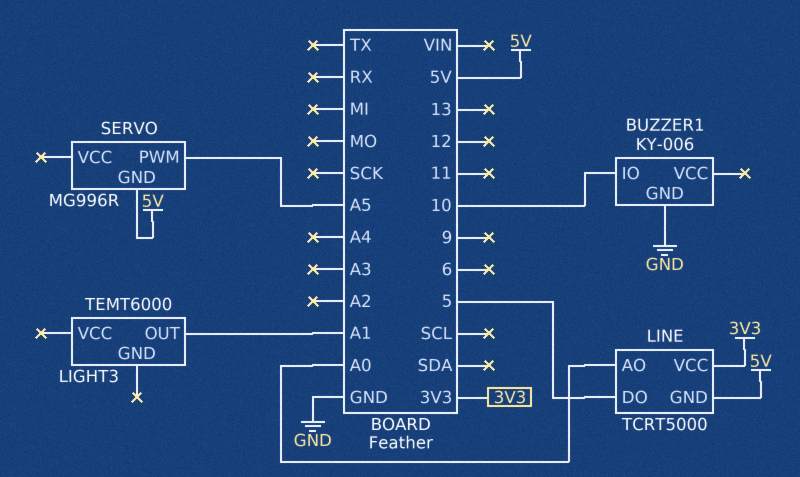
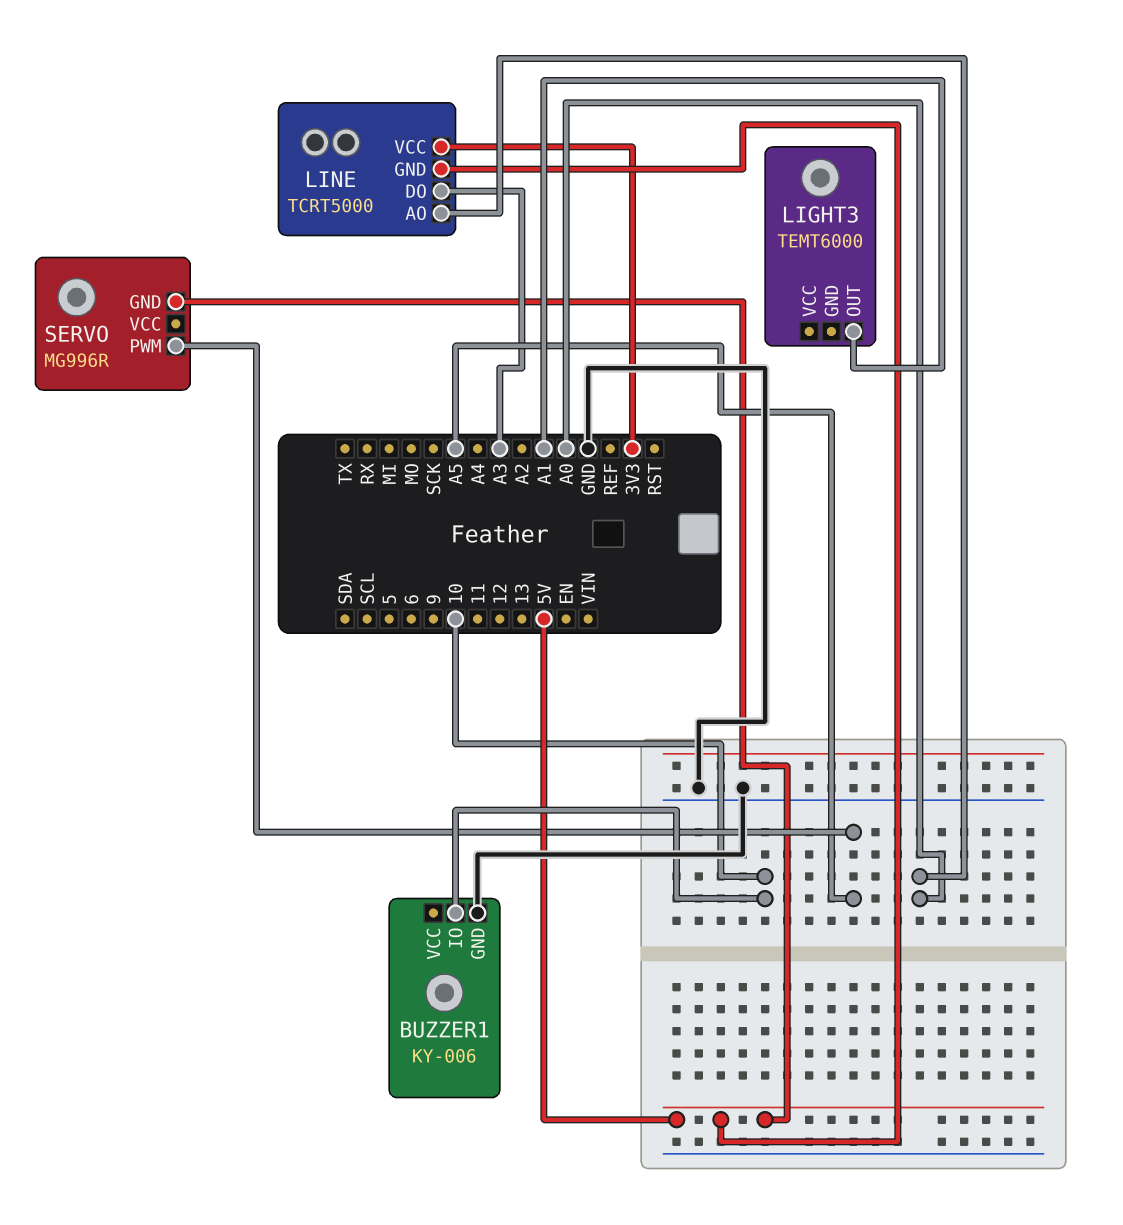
LINE pin DO: 5 -> A3

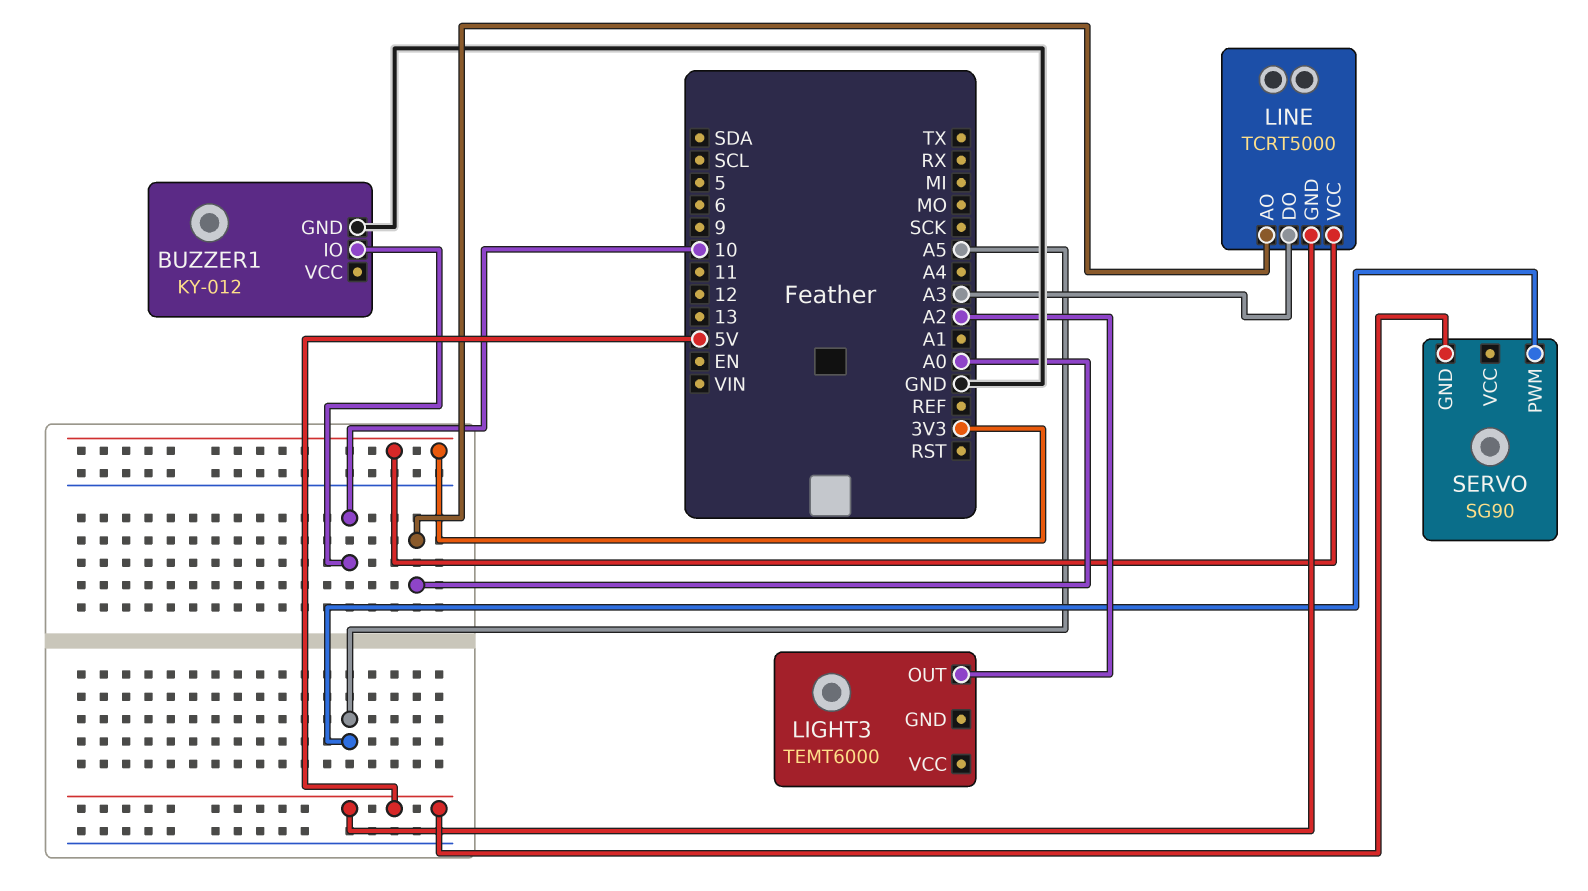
BUZZER1: KY-006 -> KY-012
LIGHT3 pin OUT: A1 -> A2
SERVO: MG996R -> SG90

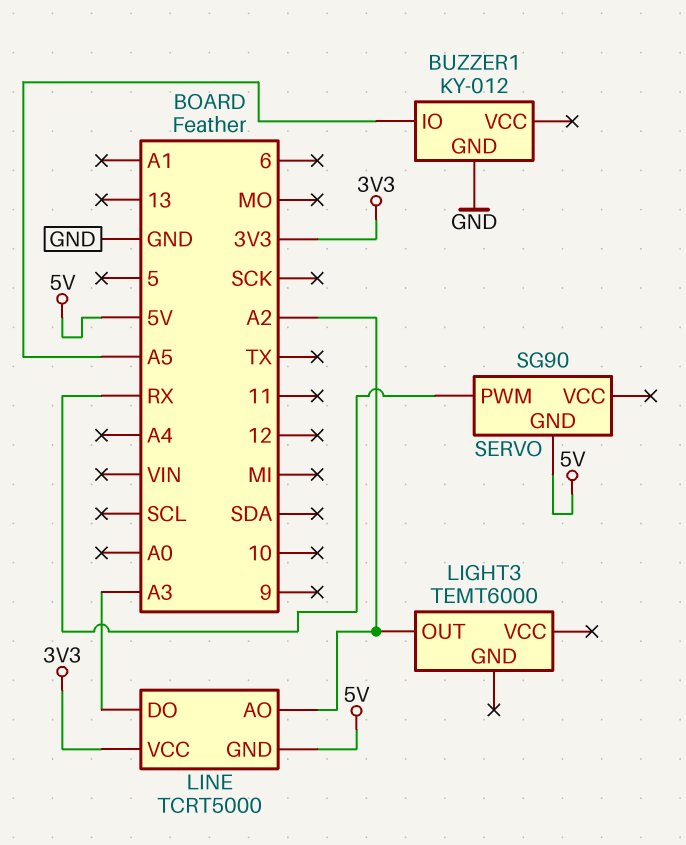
BUZZER1 pin IO: 10 -> A5
LINE pin AO: A0 -> A2
SERVO pin PWM: A5 -> RX

